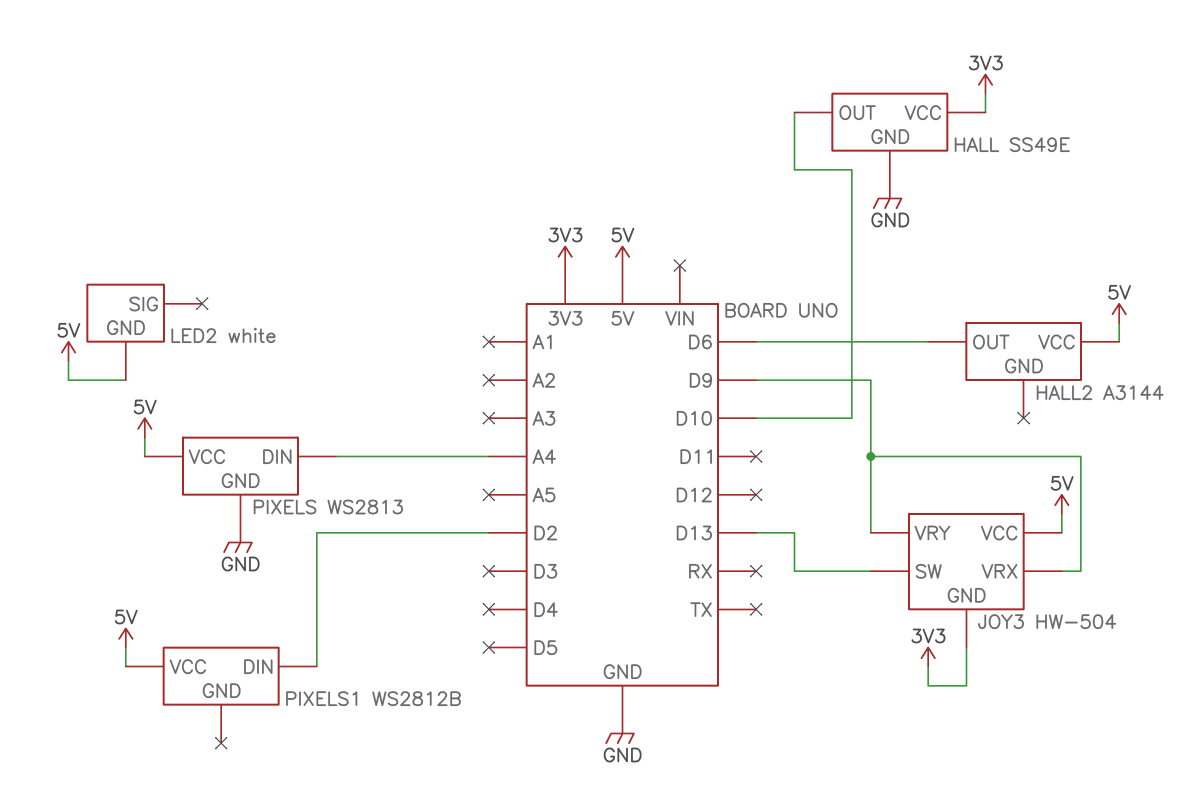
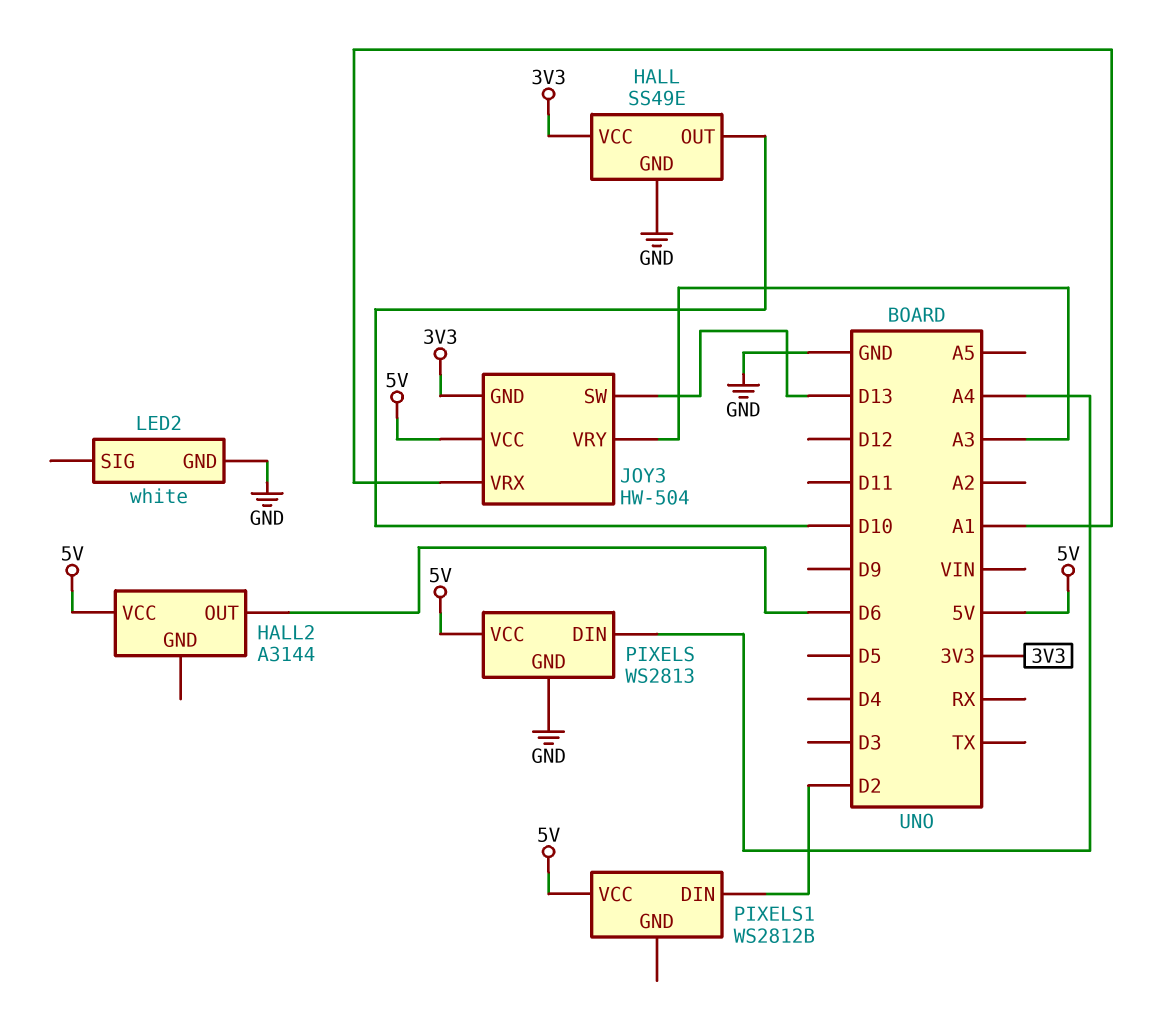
JOY3 pin VRX: D9 -> A1
JOY3 pin VRY: D9 -> A3
LED2 pin GND: 5V -> GND

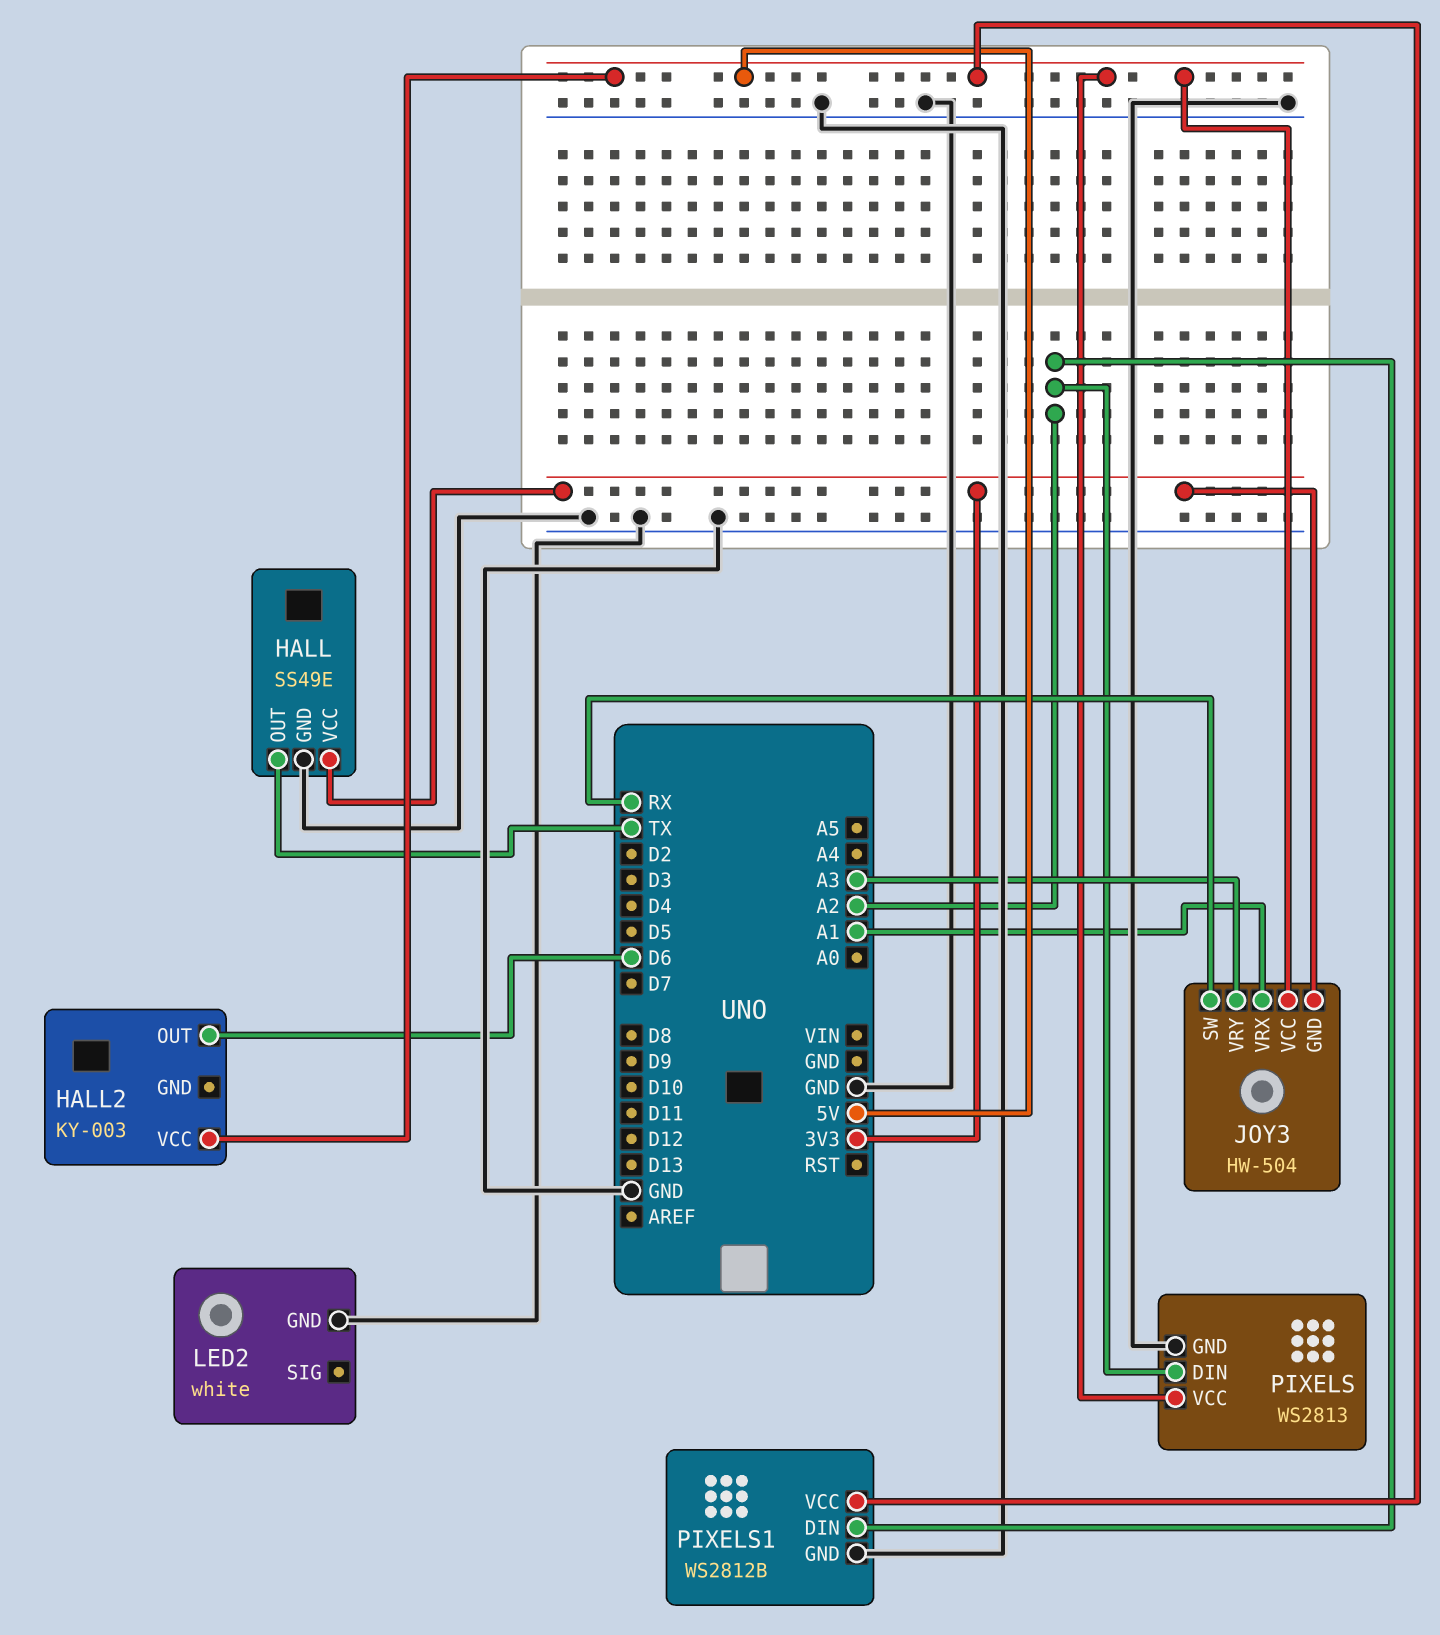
HALL pin OUT: D10 -> TX
HALL2: A3144 -> KY-003
JOY3 pin SW: D13 -> RX
PIXELS pin DIN: A4 -> A2
PIXELS1 pin DIN: D2 -> A2
PIXELS1 pin GND: none -> GND

